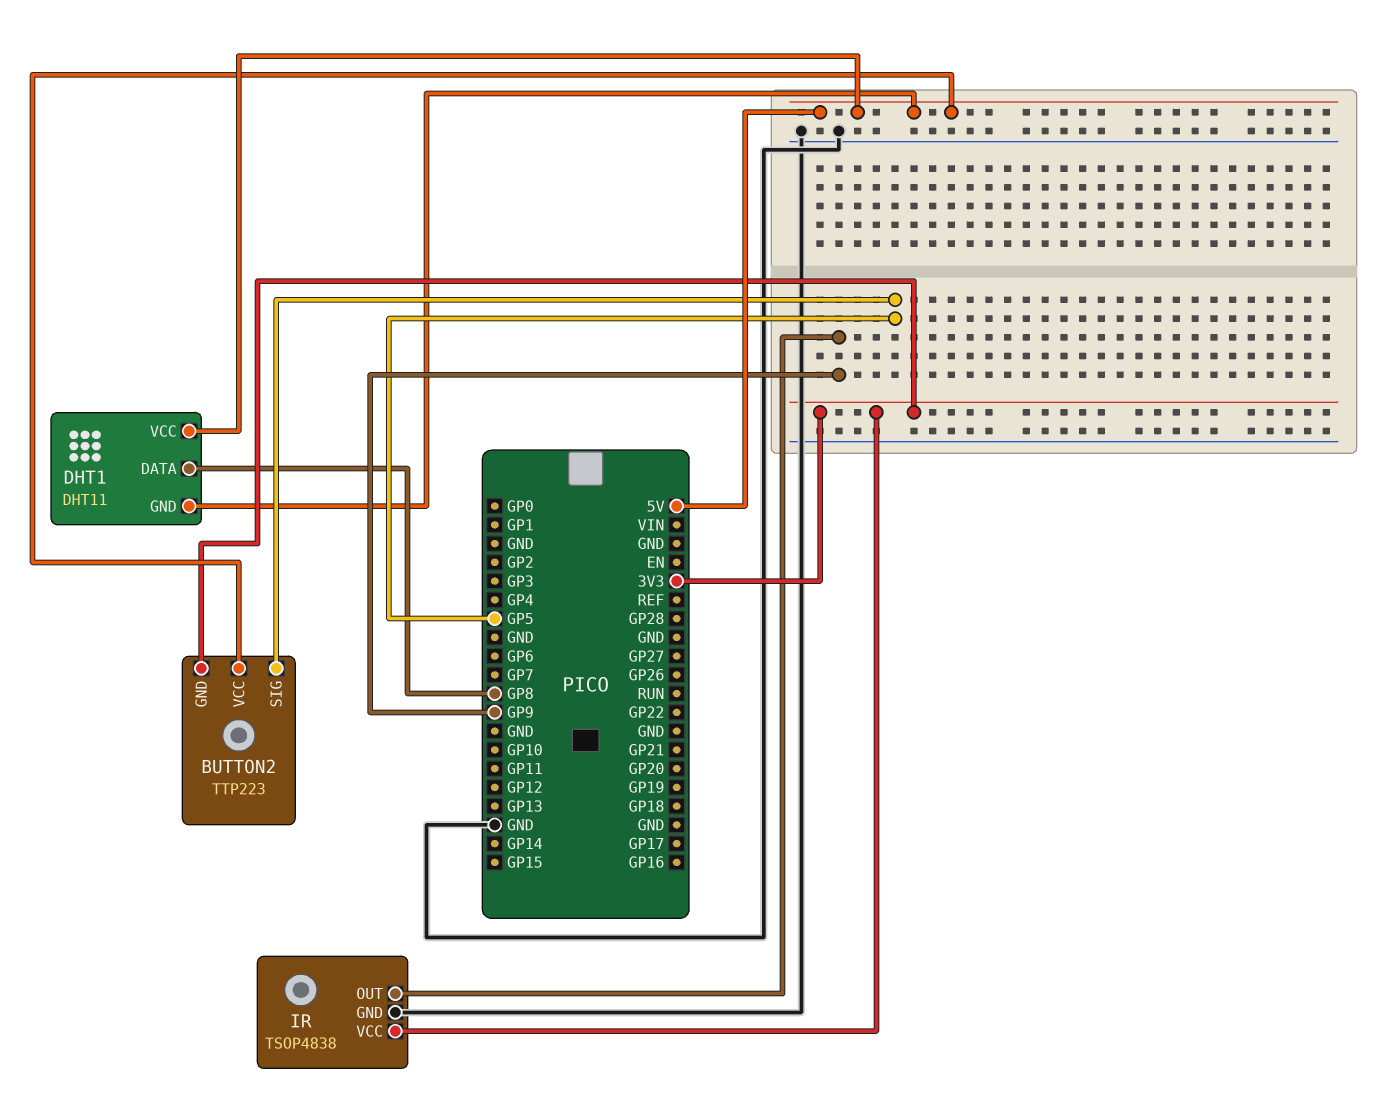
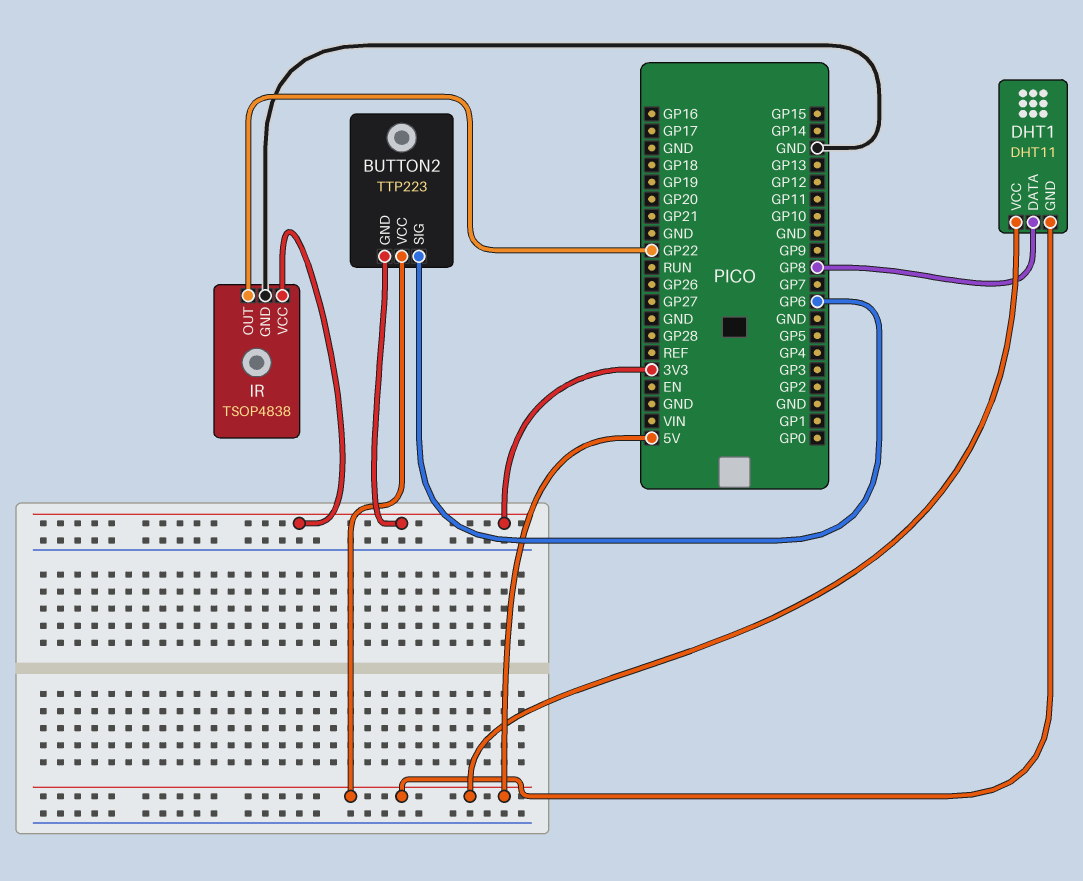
BUTTON2 pin SIG: GP5 -> GP6
IR pin OUT: GP9 -> GP22

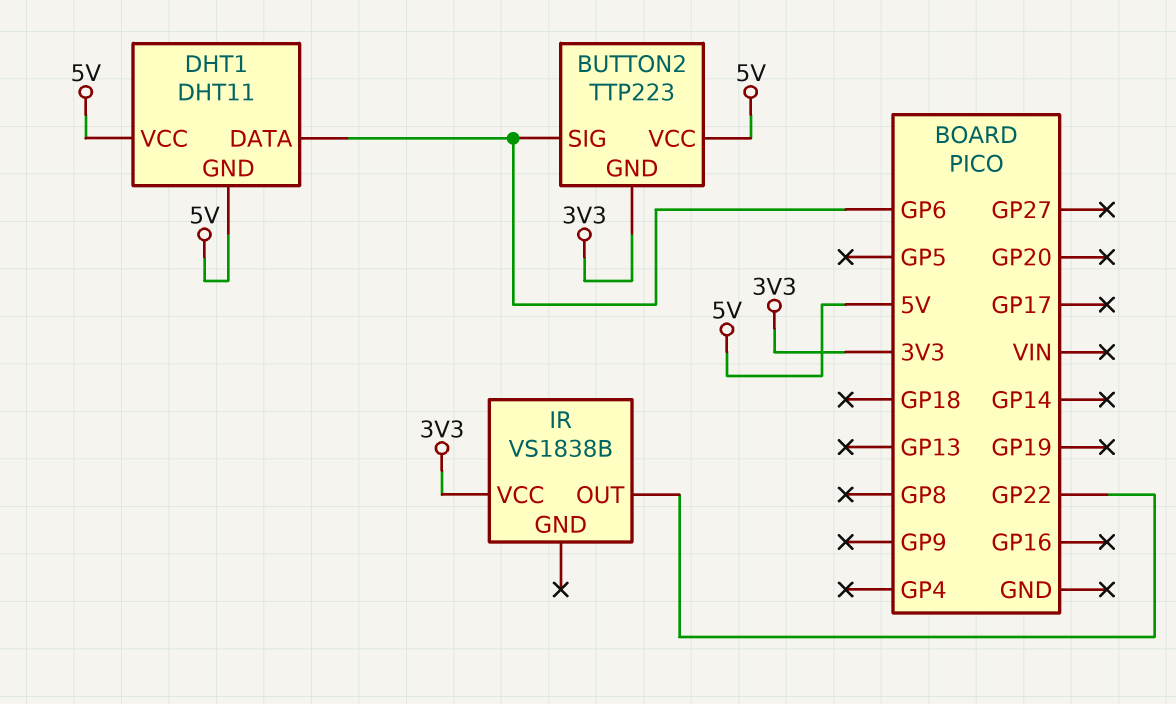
DHT1 pin DATA: GP8 -> GP6
IR: TSOP4838 -> VS1838B
IR pin GND: GND -> none

